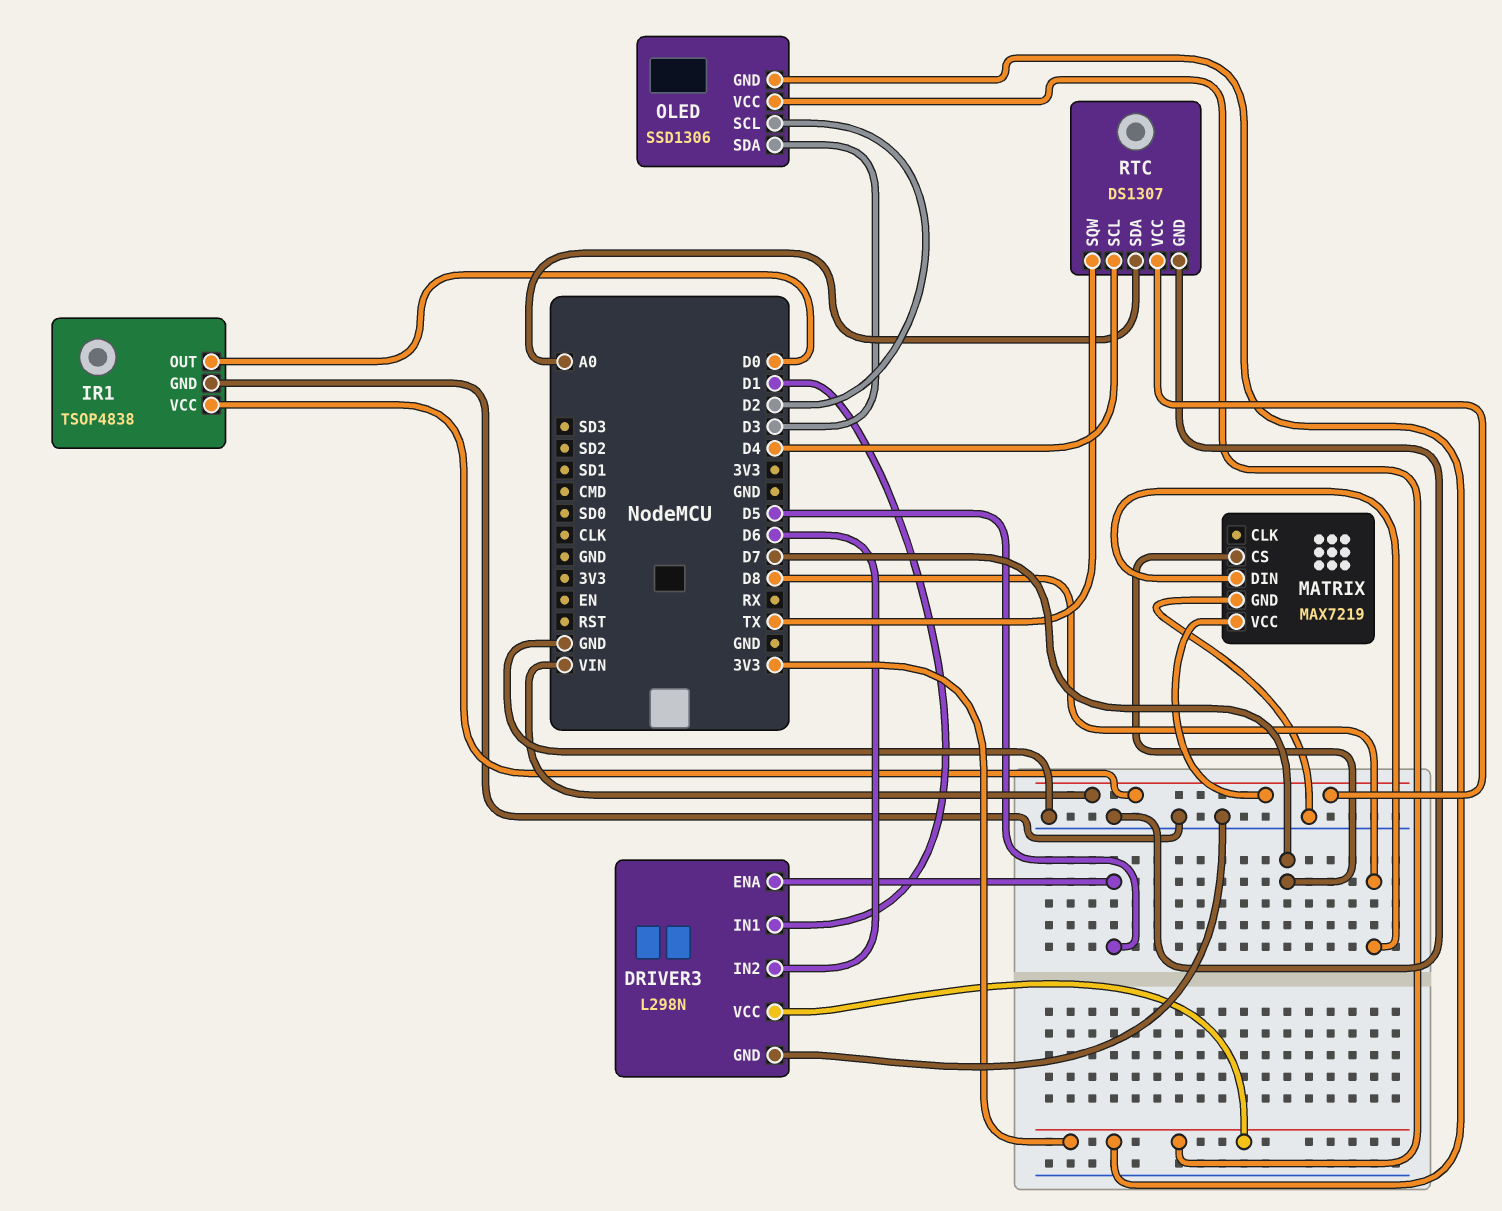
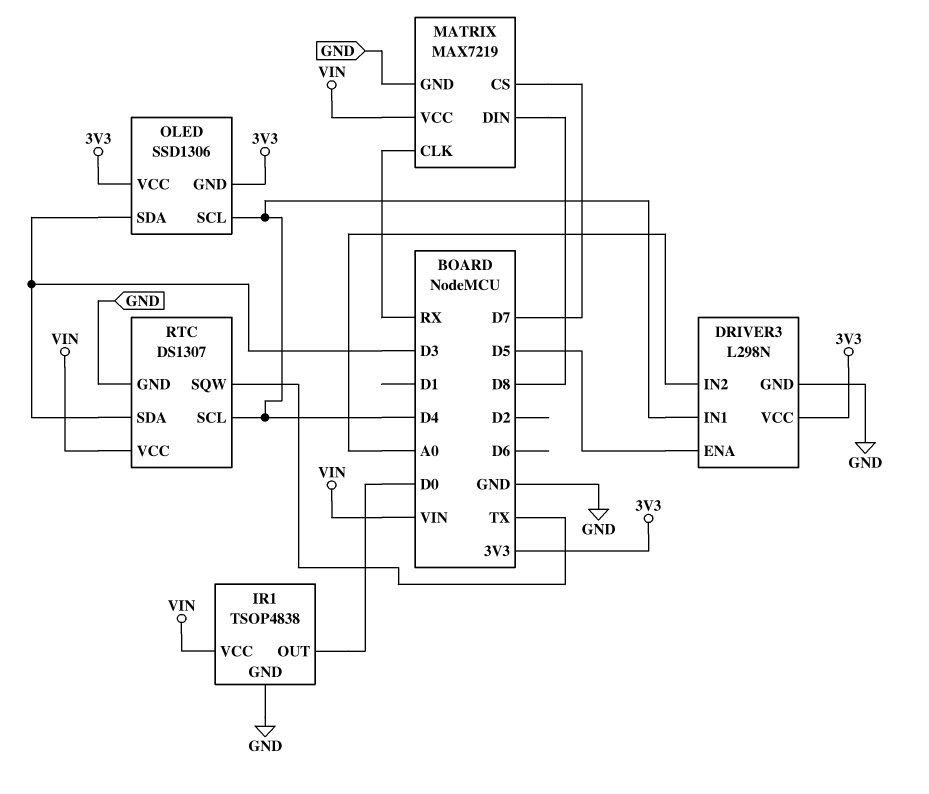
DRIVER3 pin IN1: D1 -> D4
DRIVER3 pin IN2: D6 -> A0
MATRIX pin CLK: none -> RX
OLED pin SCL: D2 -> D4
RTC pin SDA: A0 -> D3

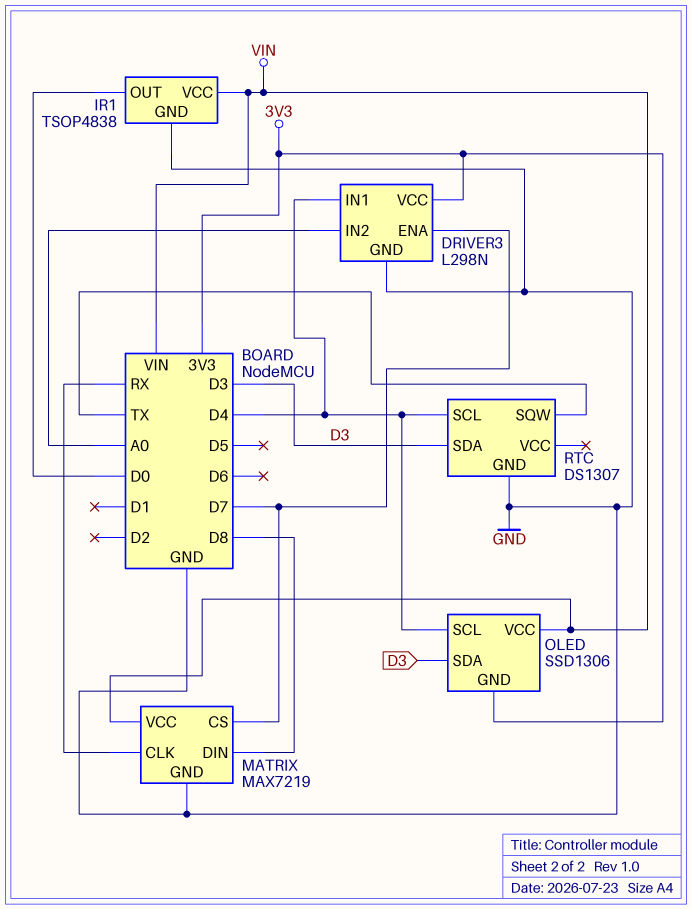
DRIVER3 pin ENA: D5 -> D7
OLED pin VCC: 3V3 -> VIN
RTC pin VCC: VIN -> none

